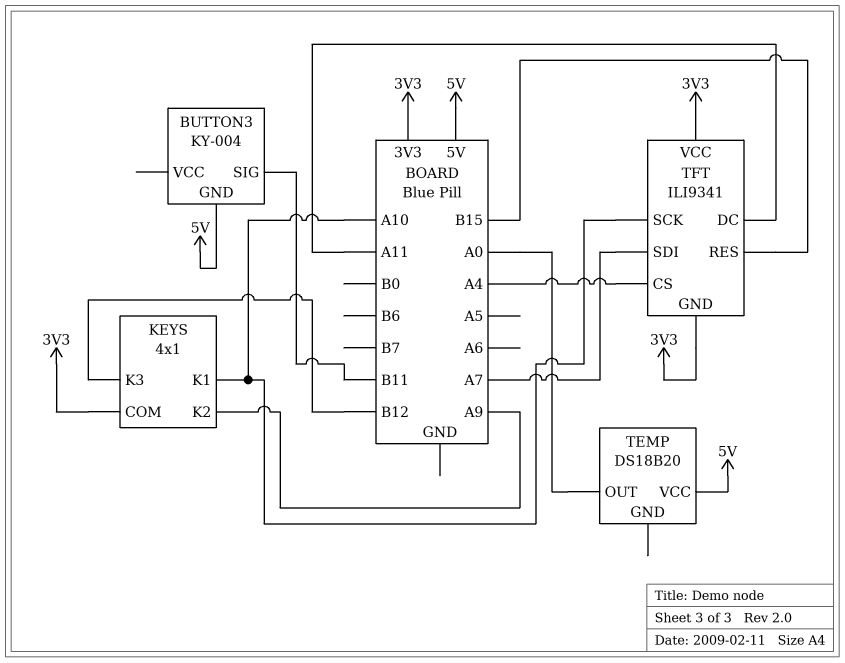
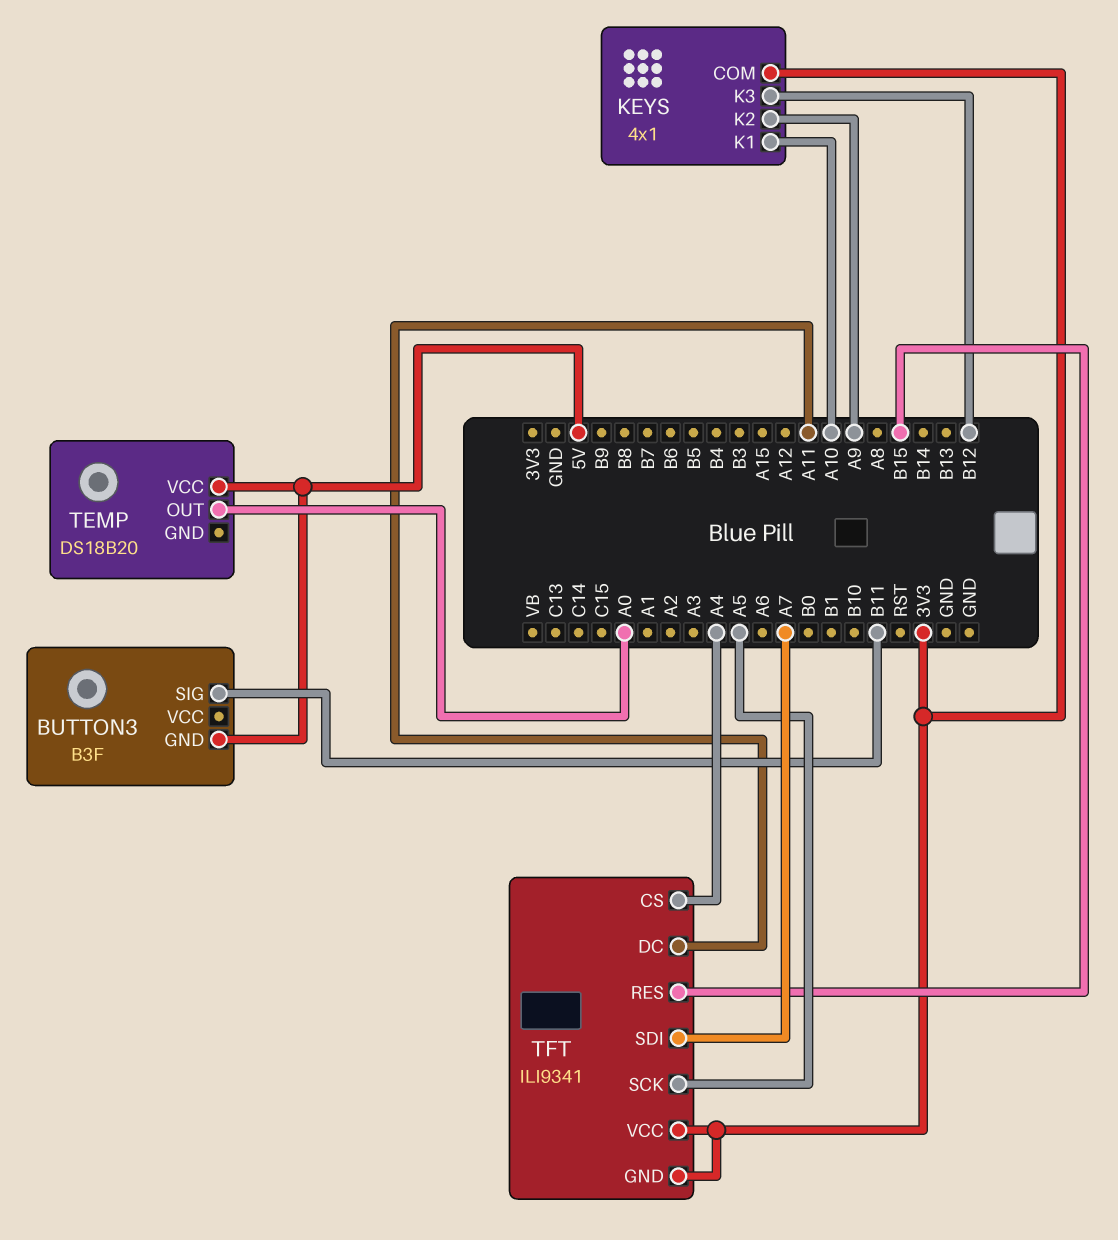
BUTTON3: KY-004 -> B3F
TFT pin SCK: A10 -> A5

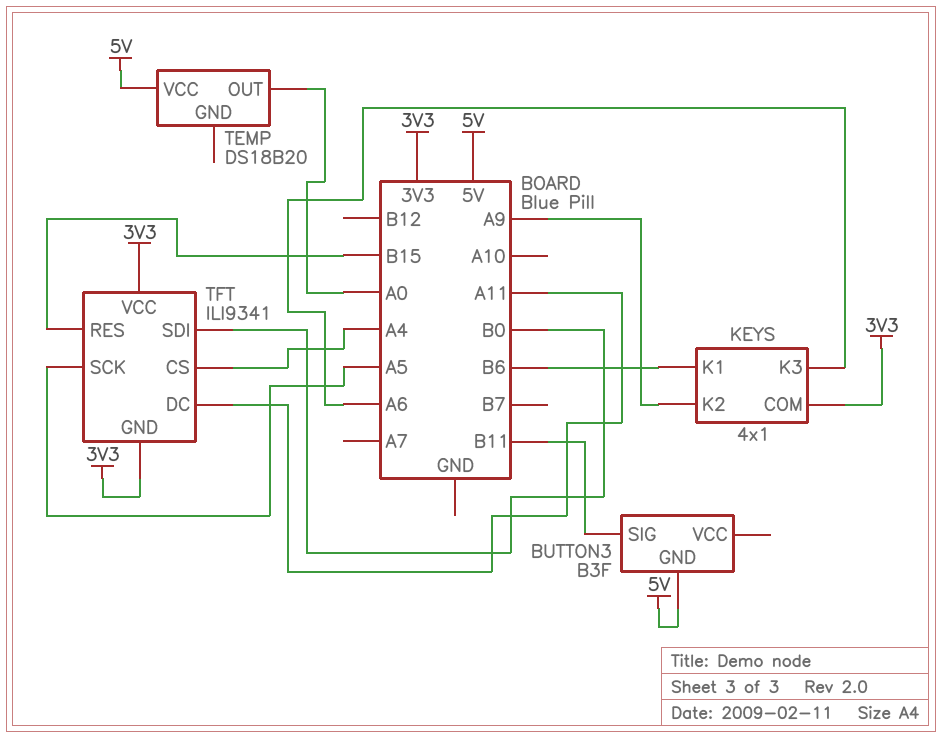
KEYS pin K1: A10 -> B6
KEYS pin K3: B12 -> A6
TFT pin SDI: A7 -> B0

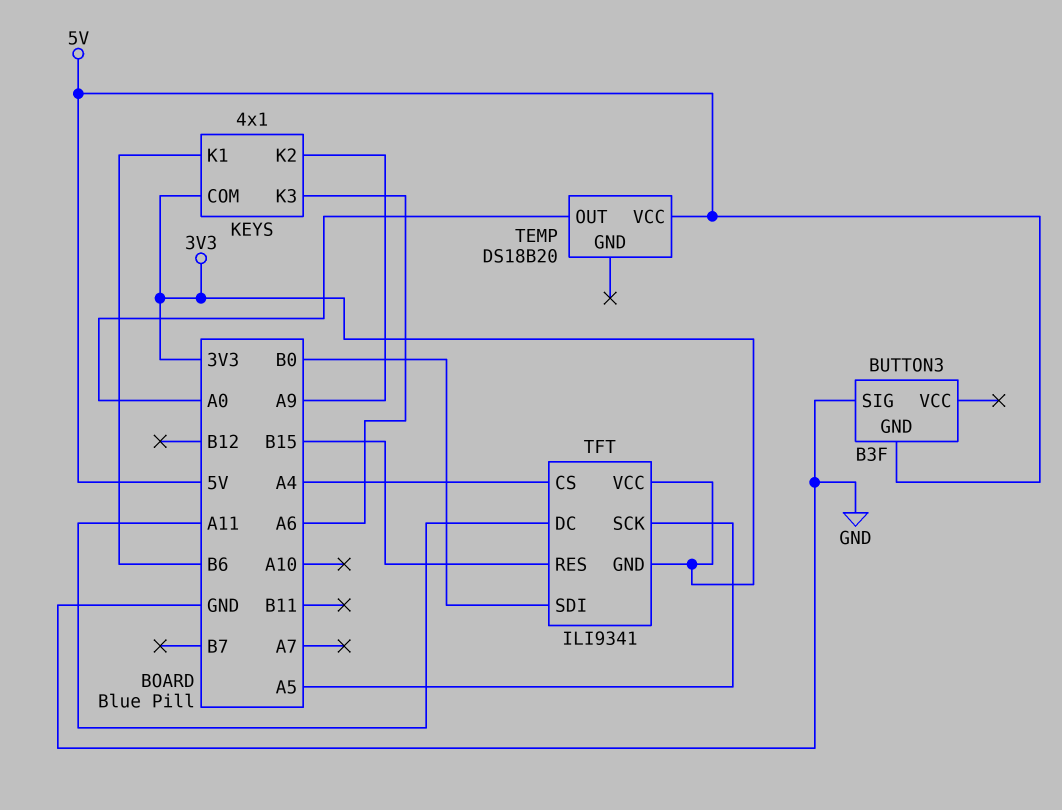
BUTTON3 pin SIG: B11 -> GND

